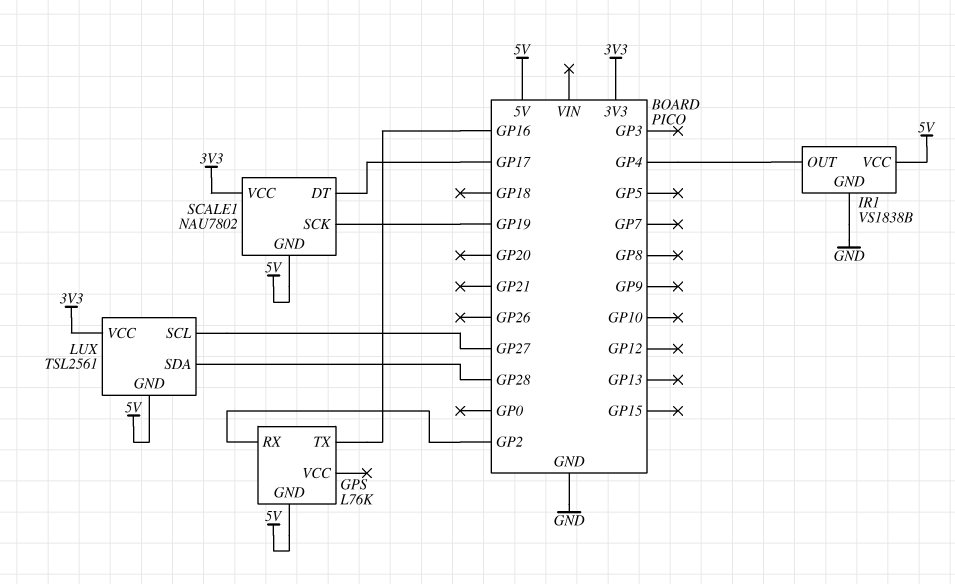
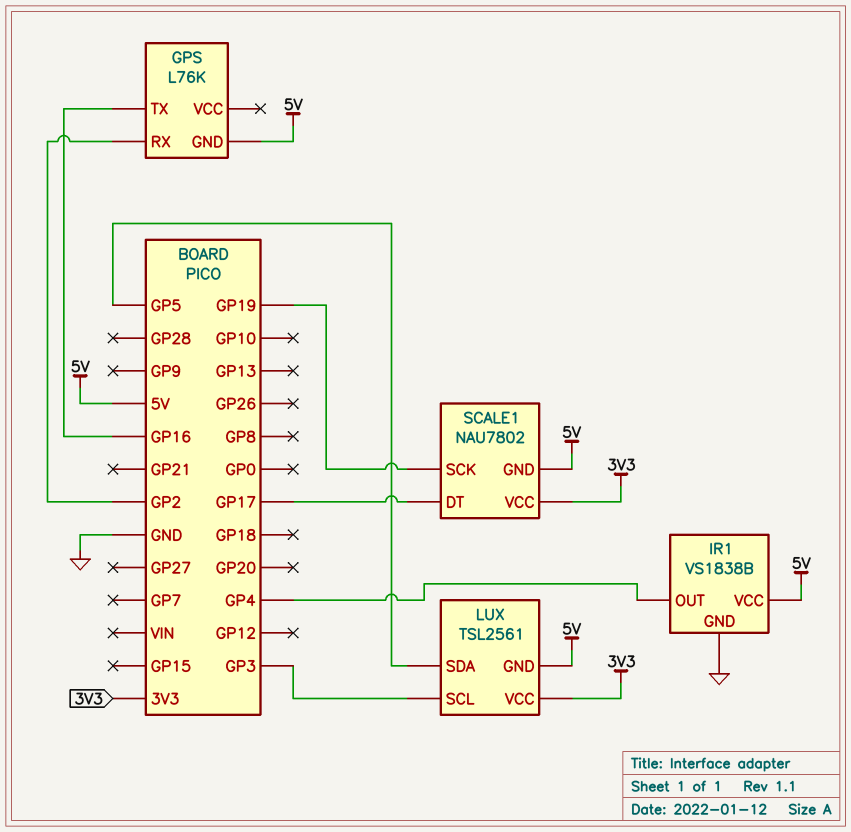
LUX pin SCL: GP27 -> GP3
LUX pin SDA: GP28 -> GP5

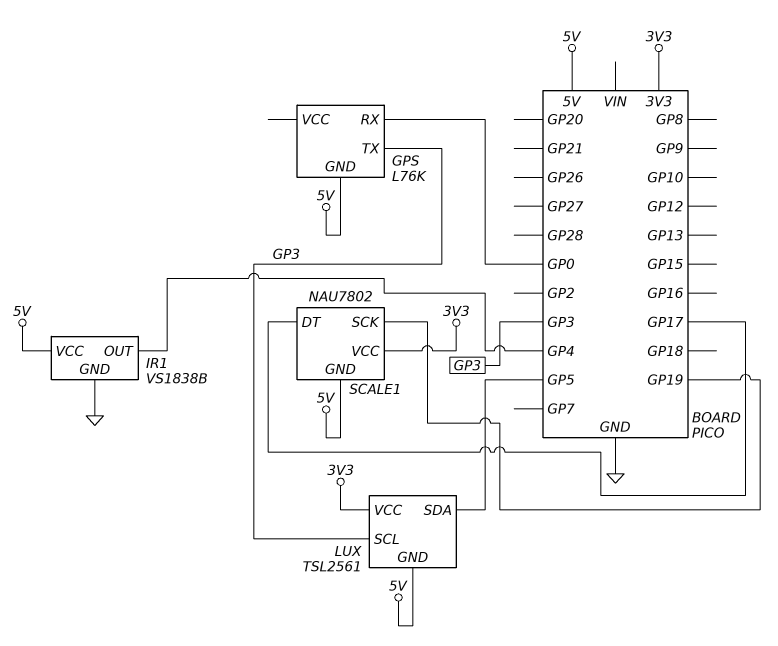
GPS pin RX: GP2 -> GP0
GPS pin TX: GP16 -> GP3

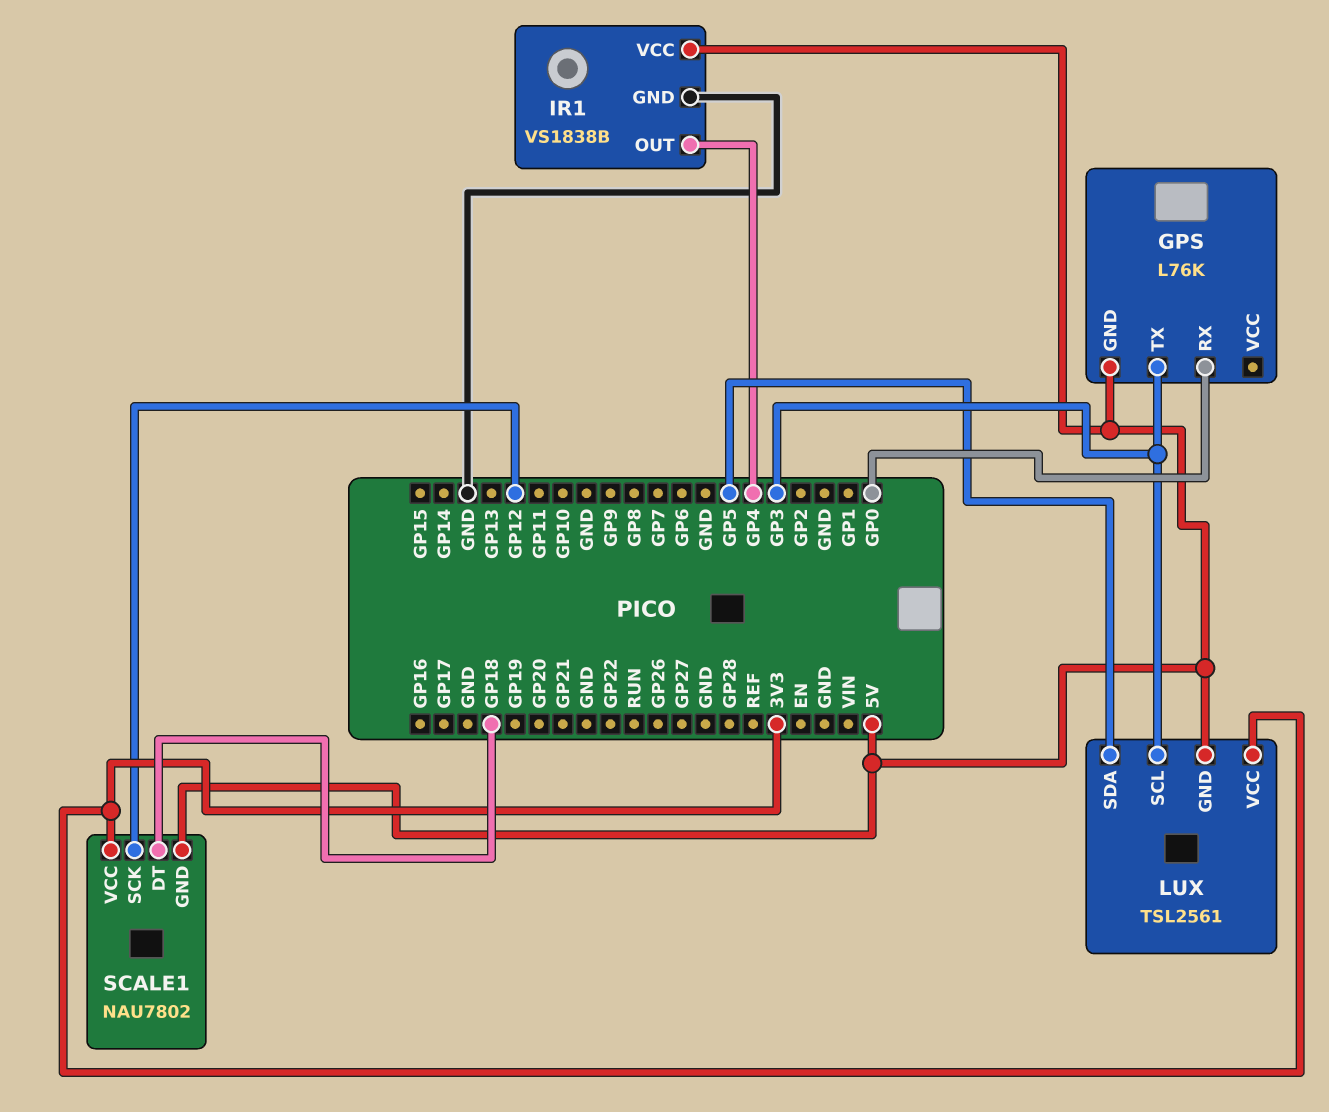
SCALE1 pin DT: GP17 -> GP18
SCALE1 pin SCK: GP19 -> GP12

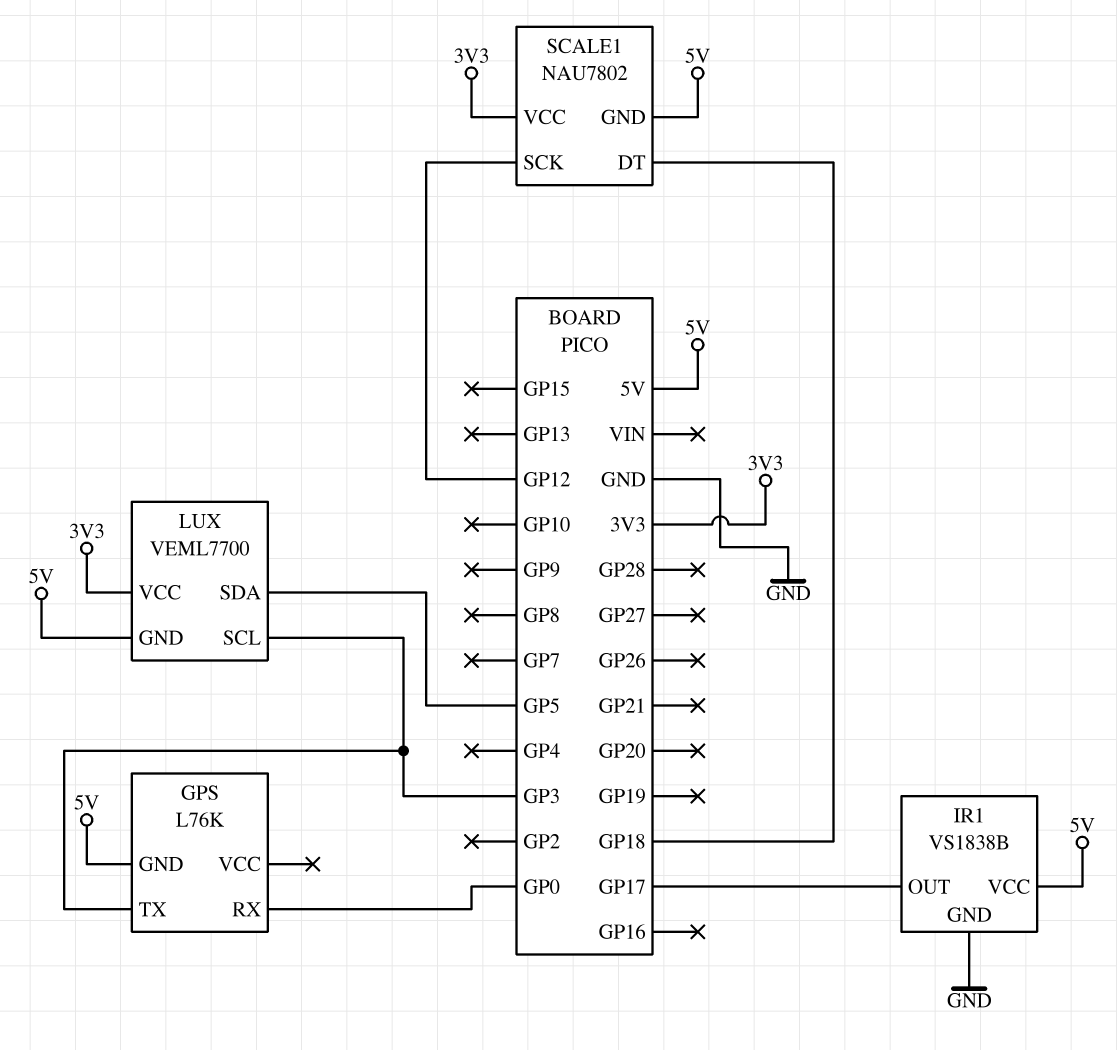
IR1 pin OUT: GP4 -> GP17
LUX: TSL2561 -> VEML7700

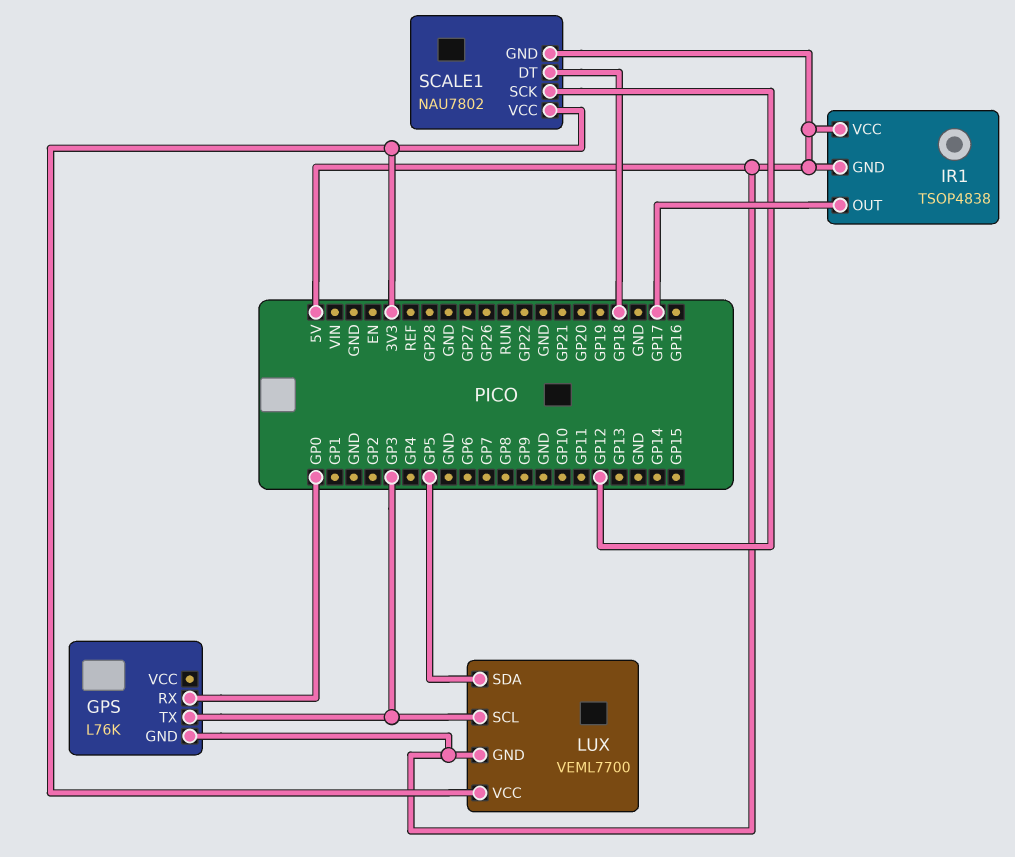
IR1: VS1838B -> TSOP4838
IR1 pin GND: GND -> 5V

